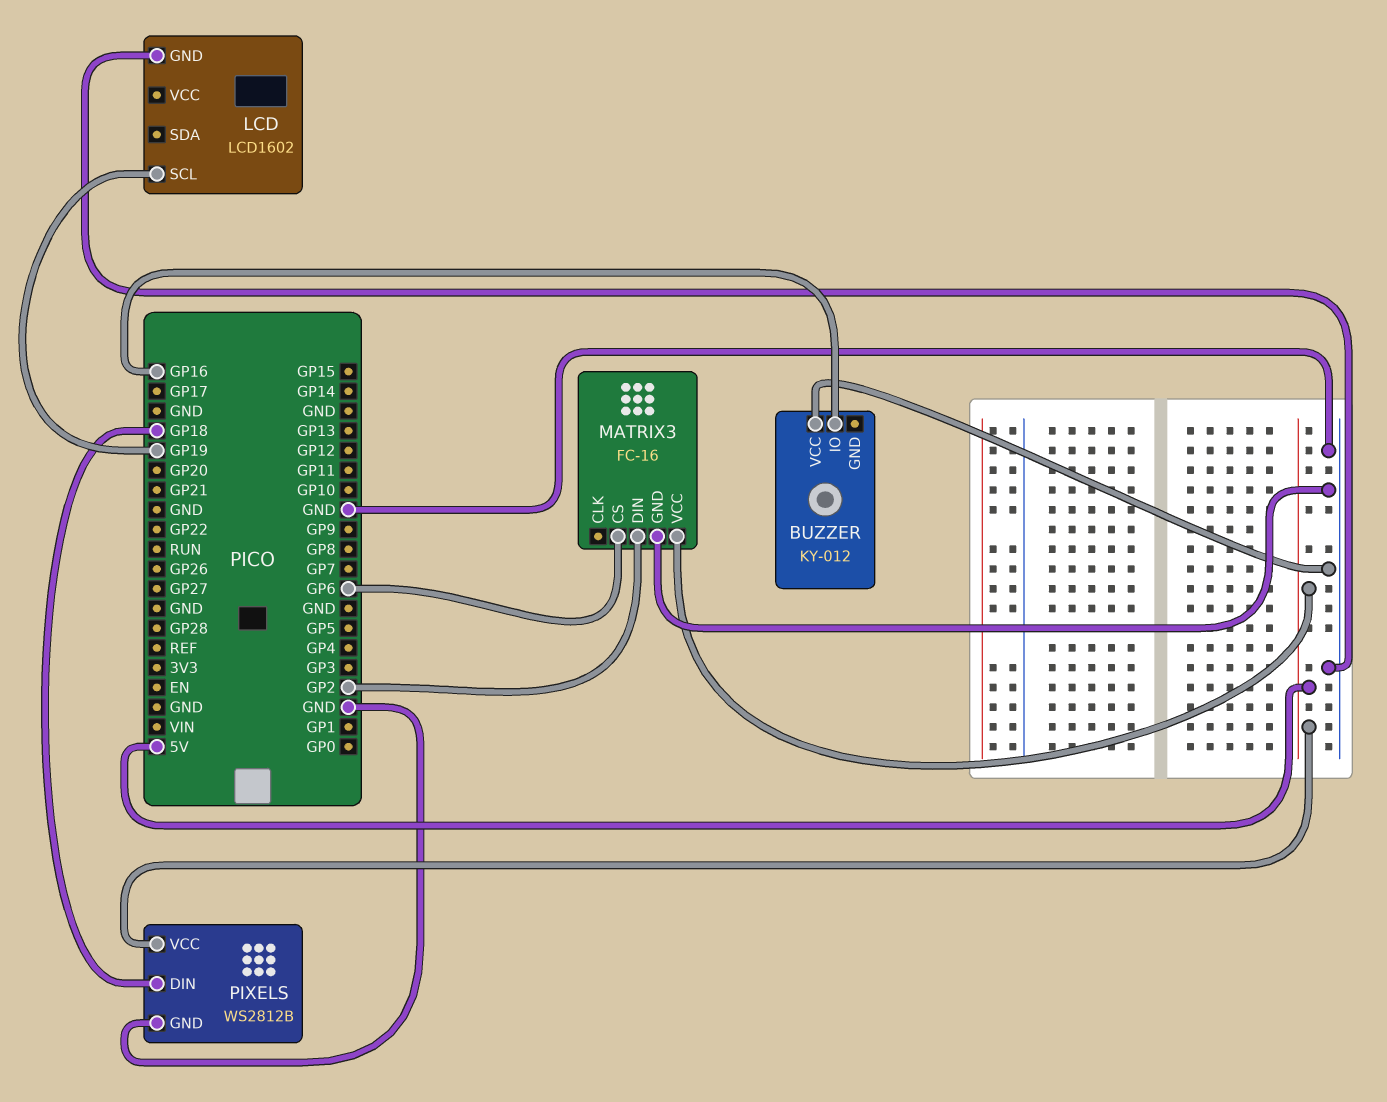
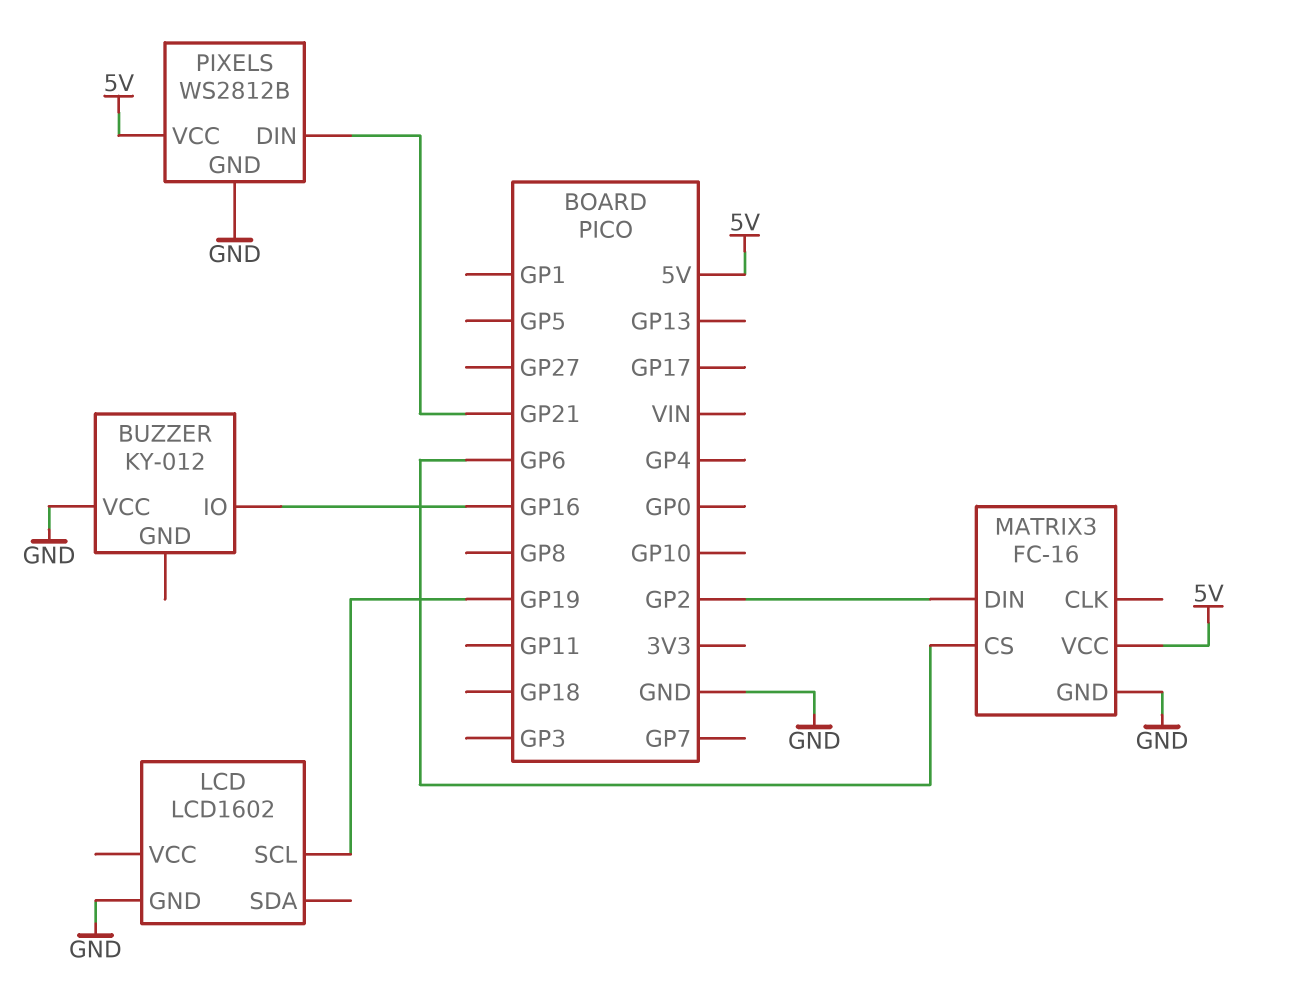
PIXELS pin DIN: GP18 -> GP21

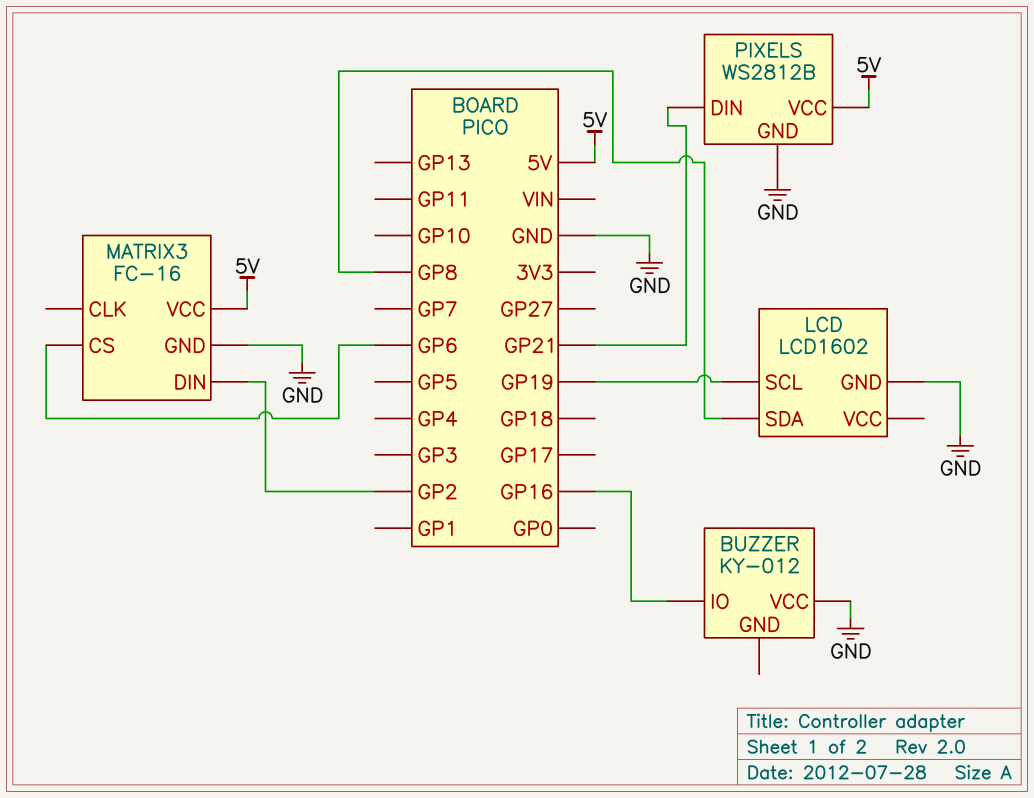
LCD pin SDA: none -> GP8

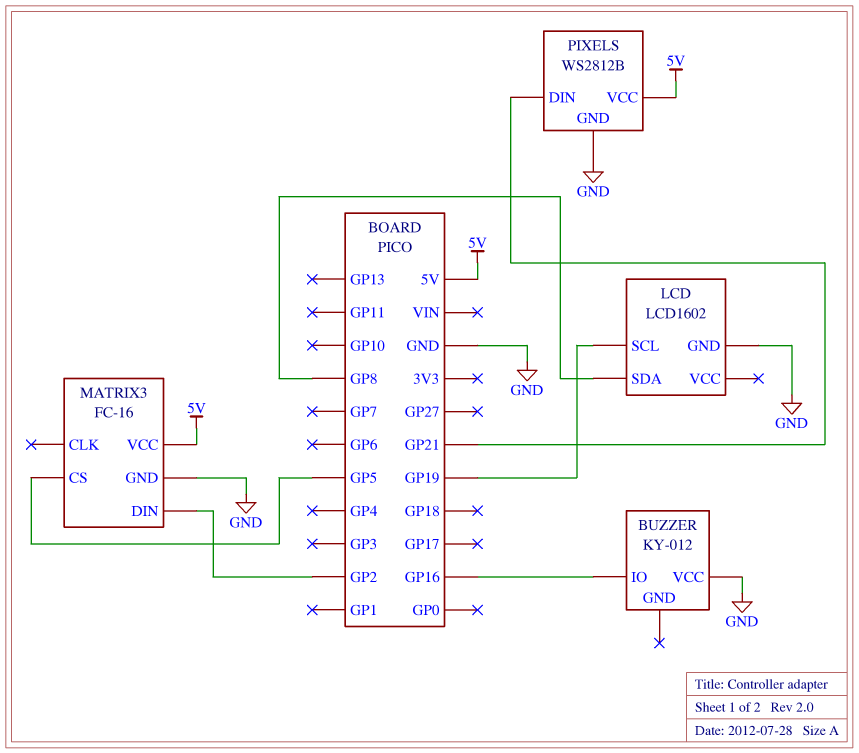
MATRIX3 pin CS: GP6 -> GP5

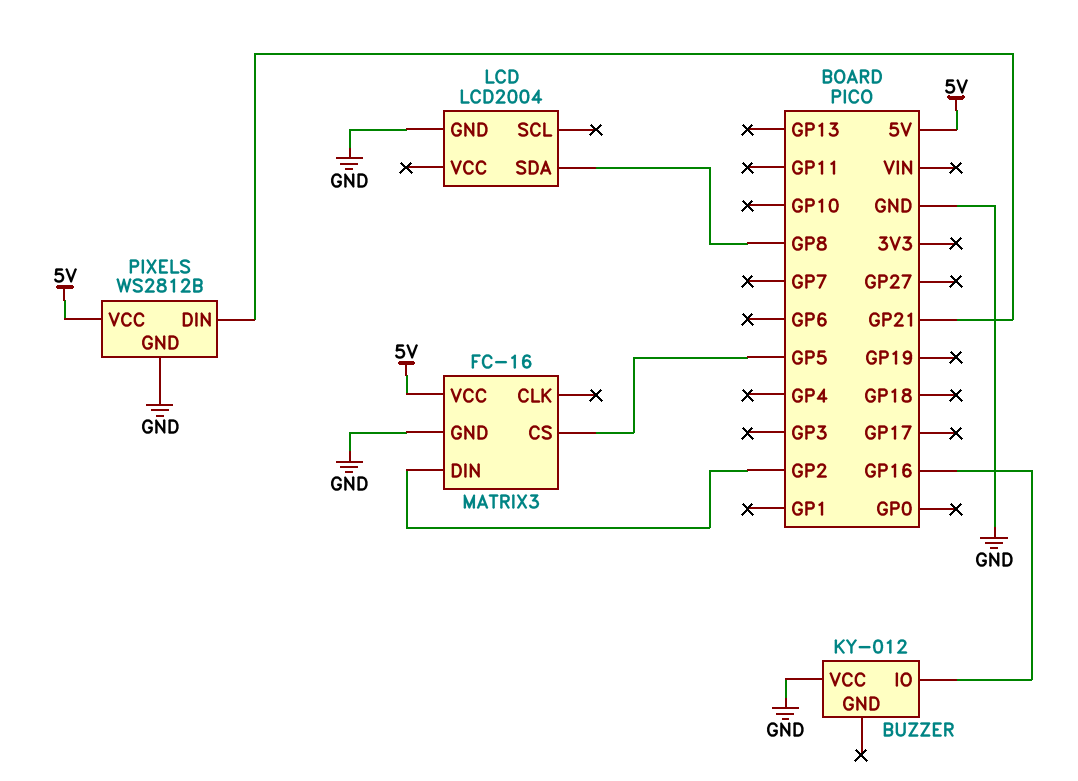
LCD: LCD1602 -> LCD2004
LCD pin SCL: GP19 -> none

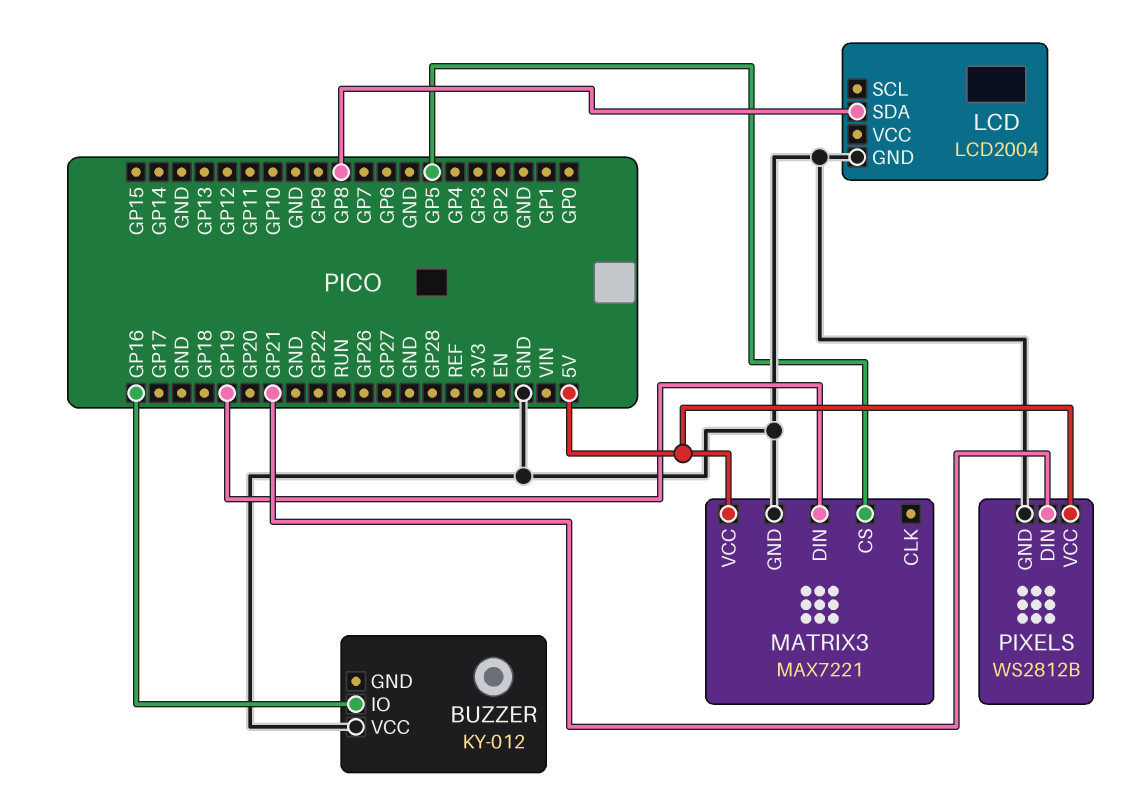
MATRIX3: FC-16 -> MAX7221
MATRIX3 pin DIN: GP2 -> GP19

